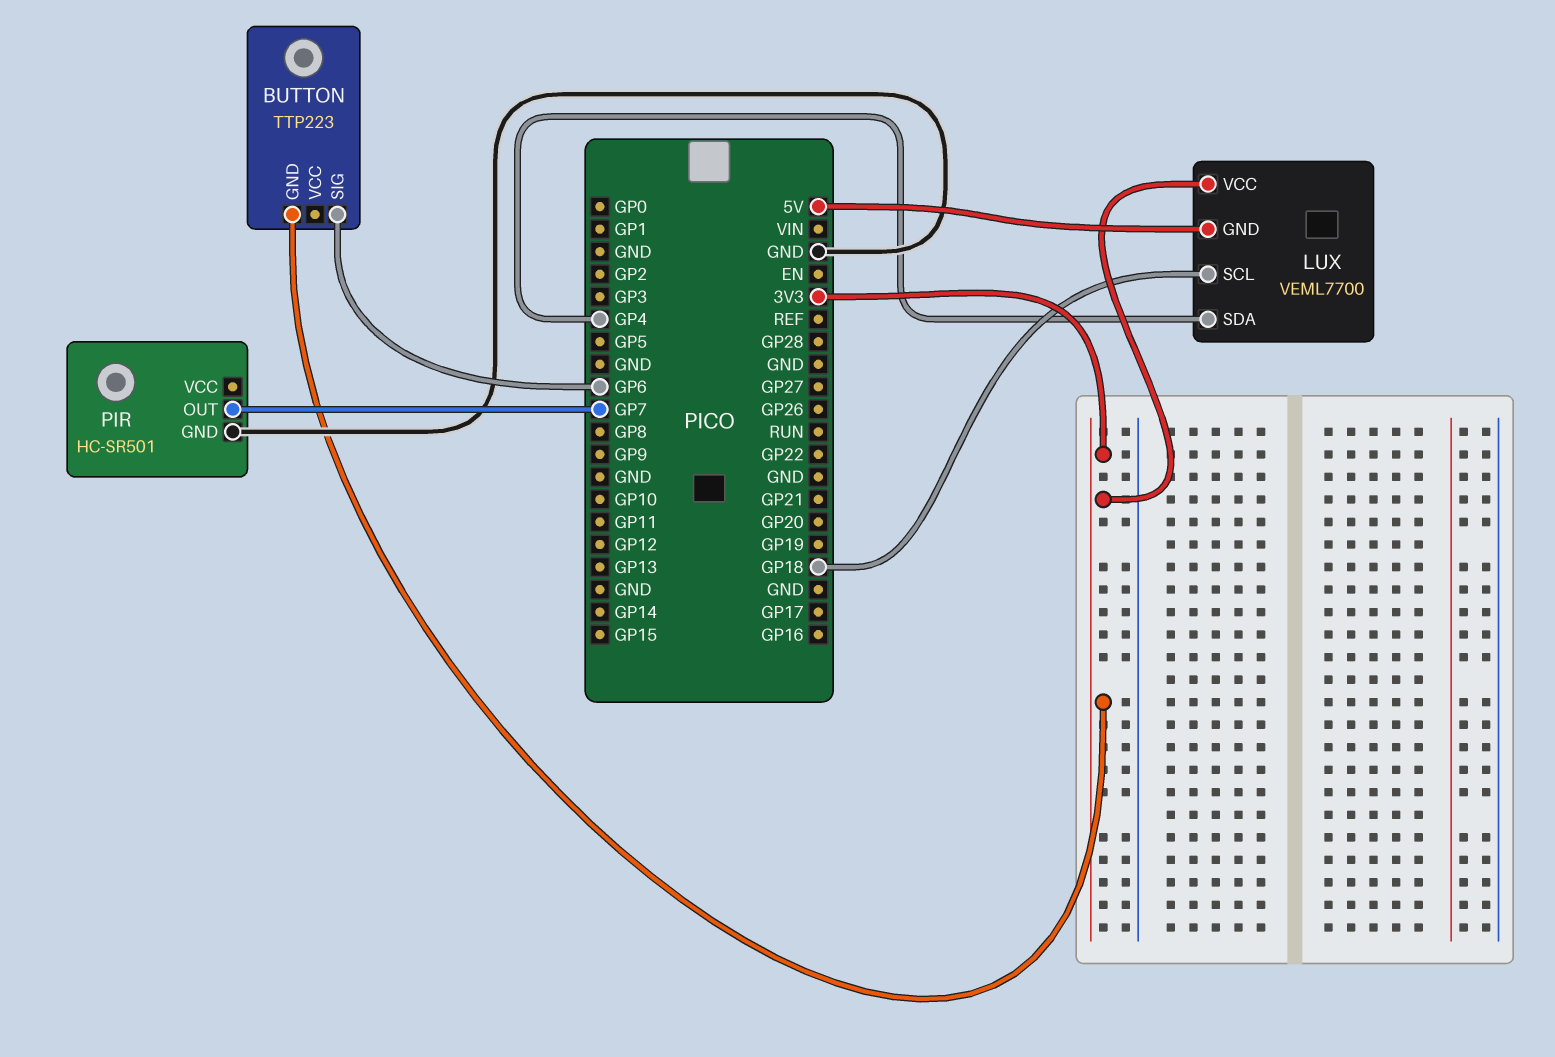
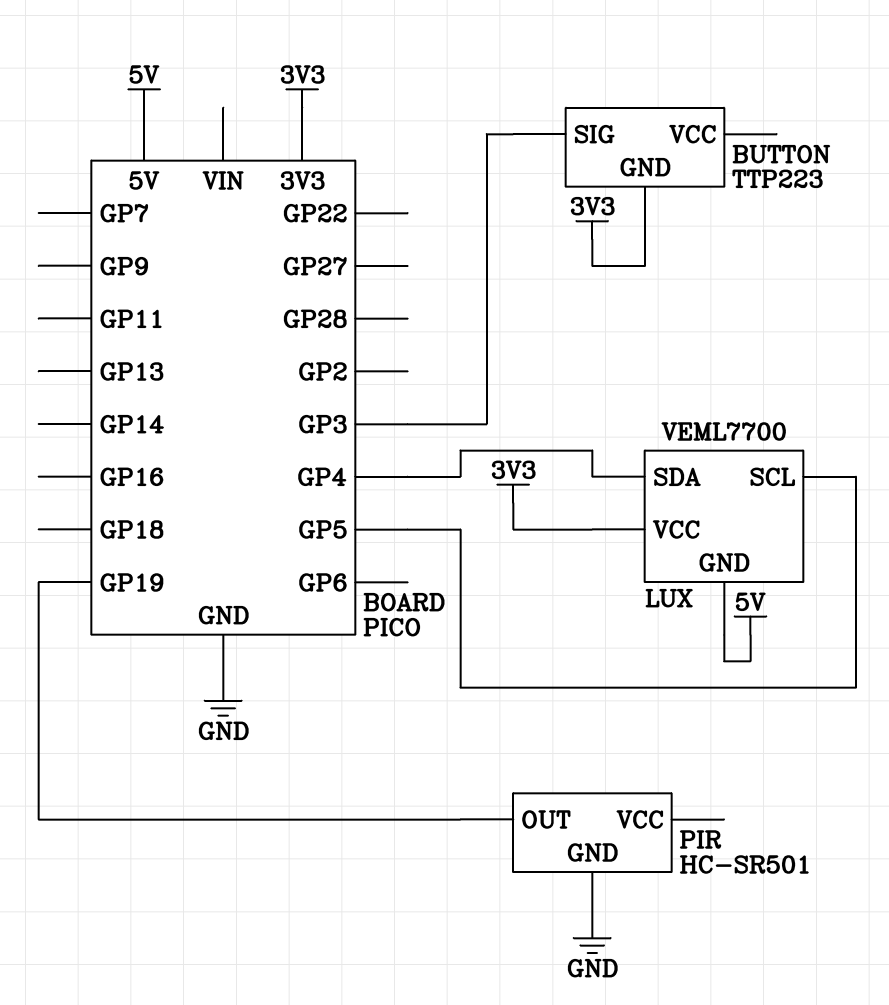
BUTTON pin SIG: GP6 -> GP3
LUX pin SCL: GP18 -> GP5
PIR pin OUT: GP7 -> GP19

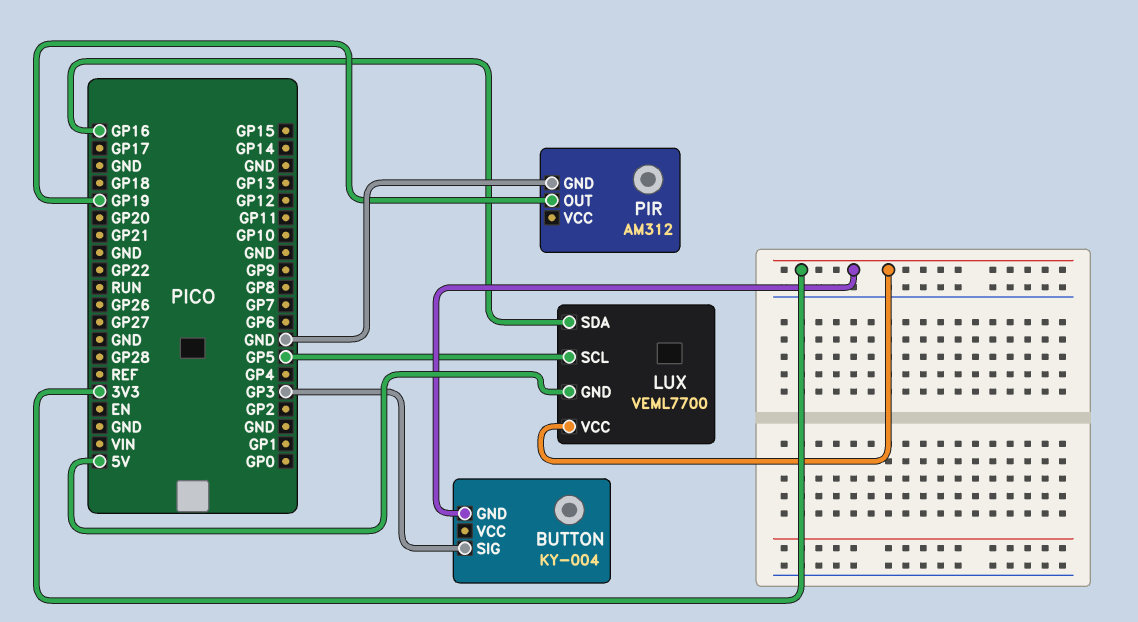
BUTTON: TTP223 -> KY-004
LUX pin SDA: GP4 -> GP16
PIR: HC-SR501 -> AM312

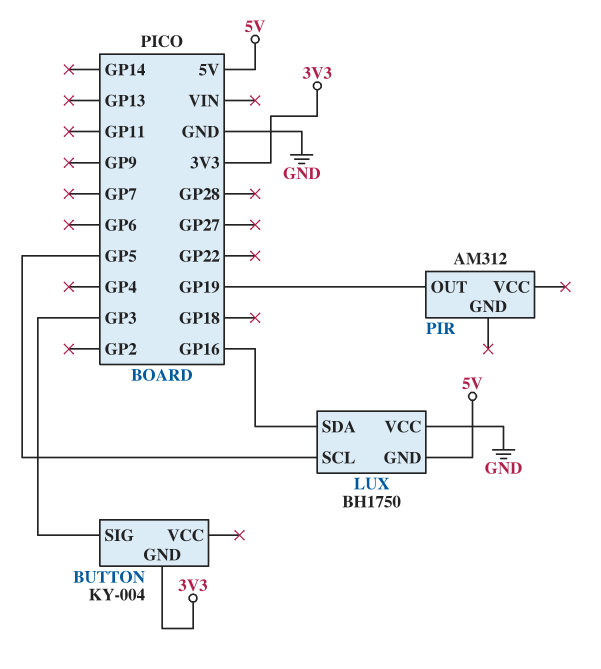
LUX: VEML7700 -> BH1750
LUX pin VCC: 3V3 -> GND
PIR pin GND: GND -> none

